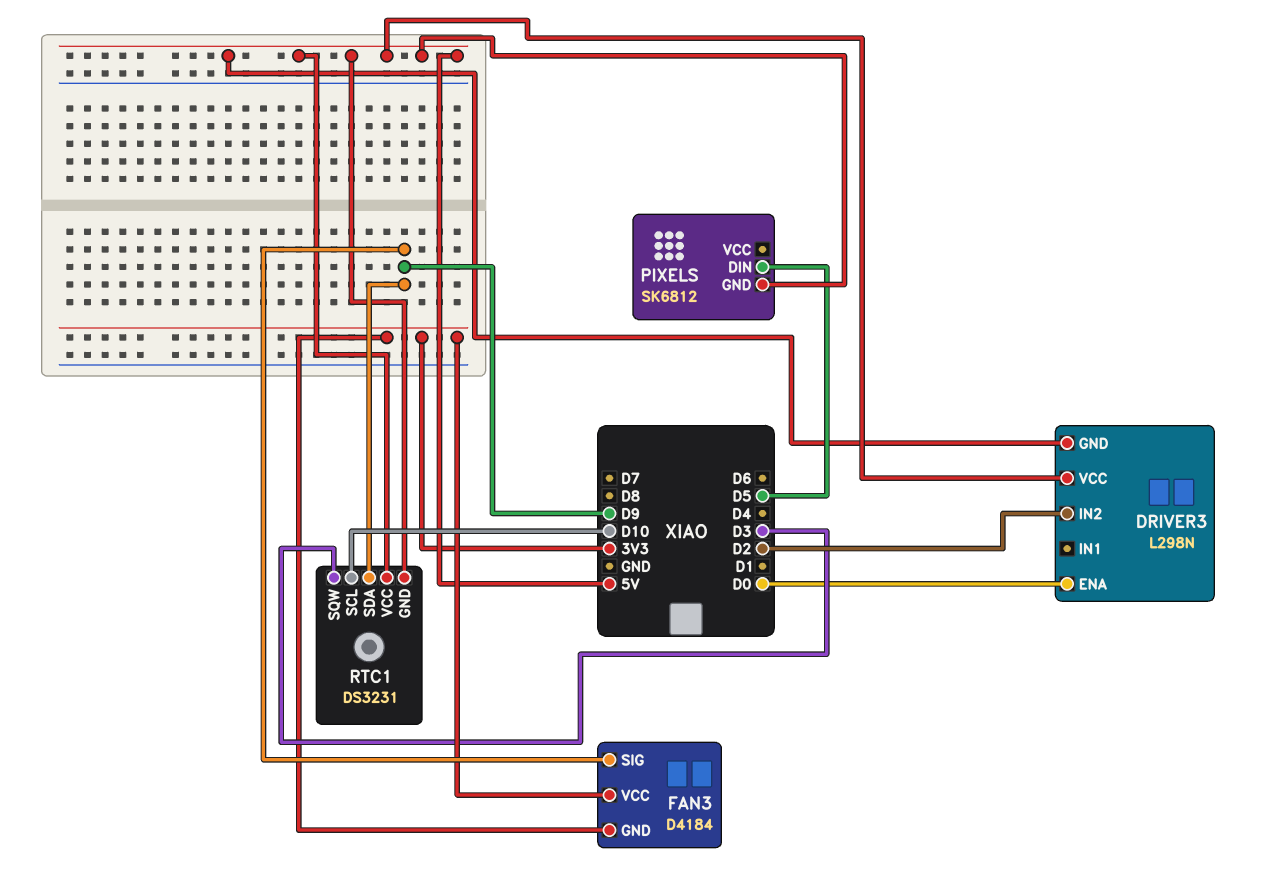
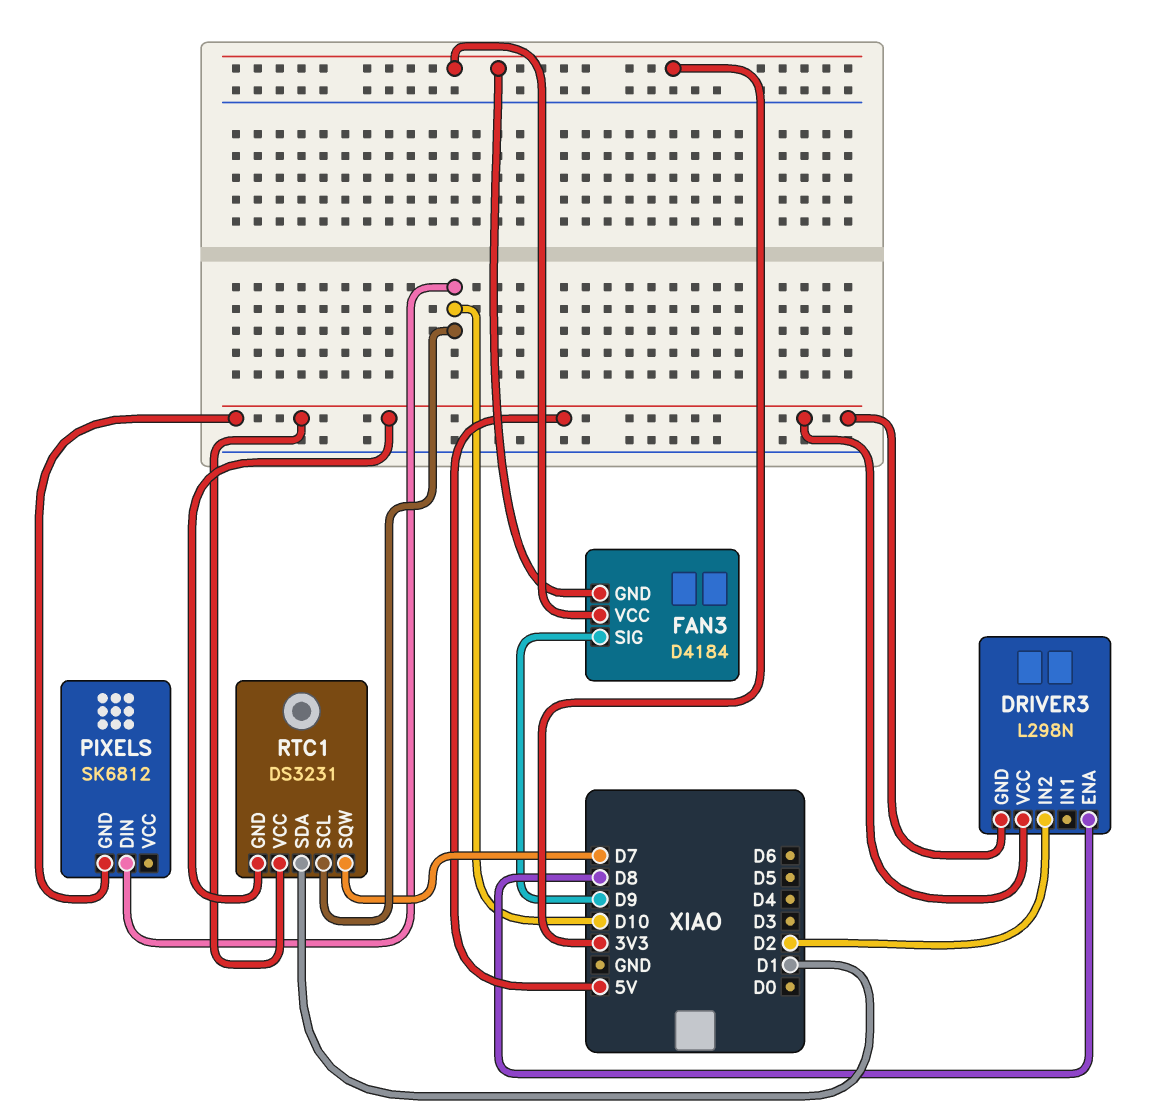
DRIVER3 pin ENA: D0 -> D8
PIXELS pin DIN: D5 -> D10
RTC1 pin SDA: D9 -> D1
RTC1 pin SQW: D3 -> D7

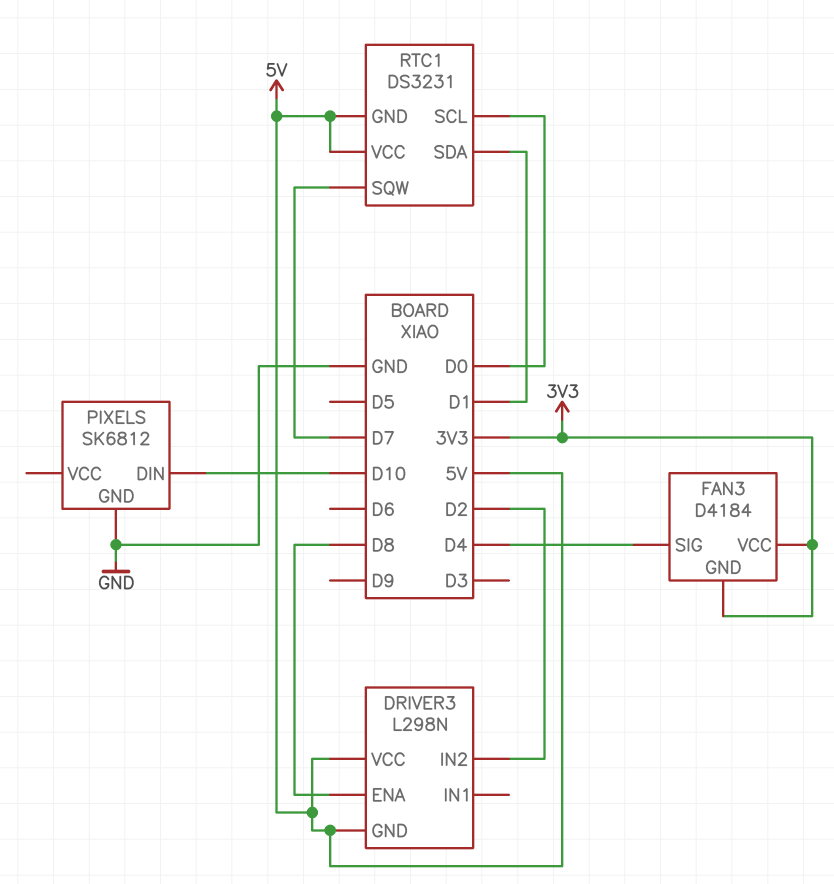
FAN3 pin SIG: D9 -> D4
PIXELS pin GND: 5V -> GND
RTC1 pin SCL: D10 -> D0

